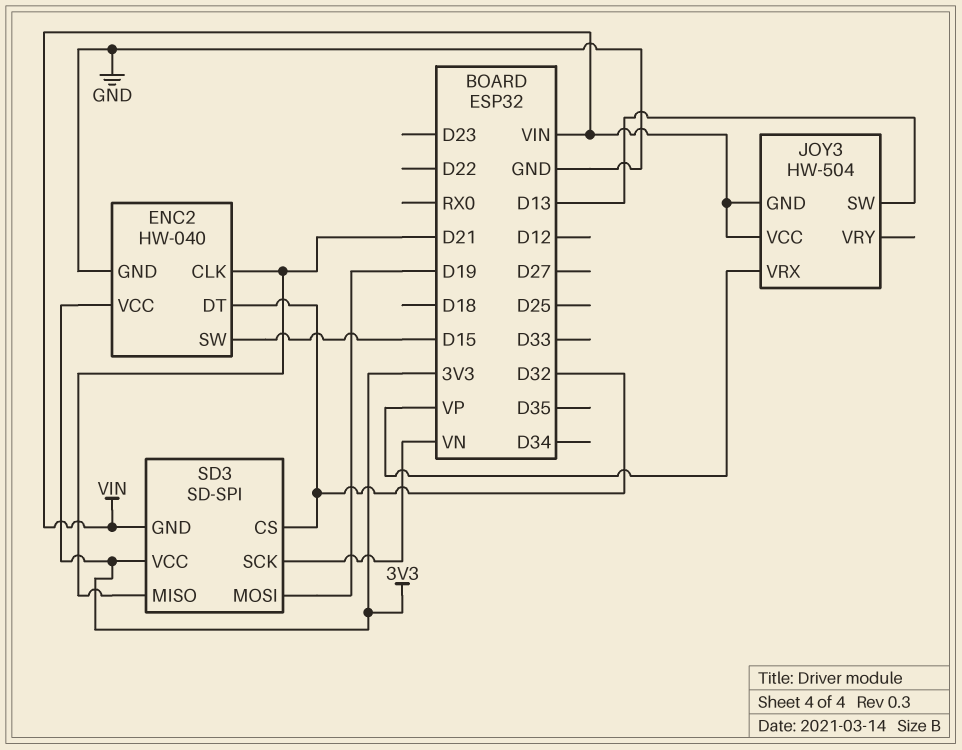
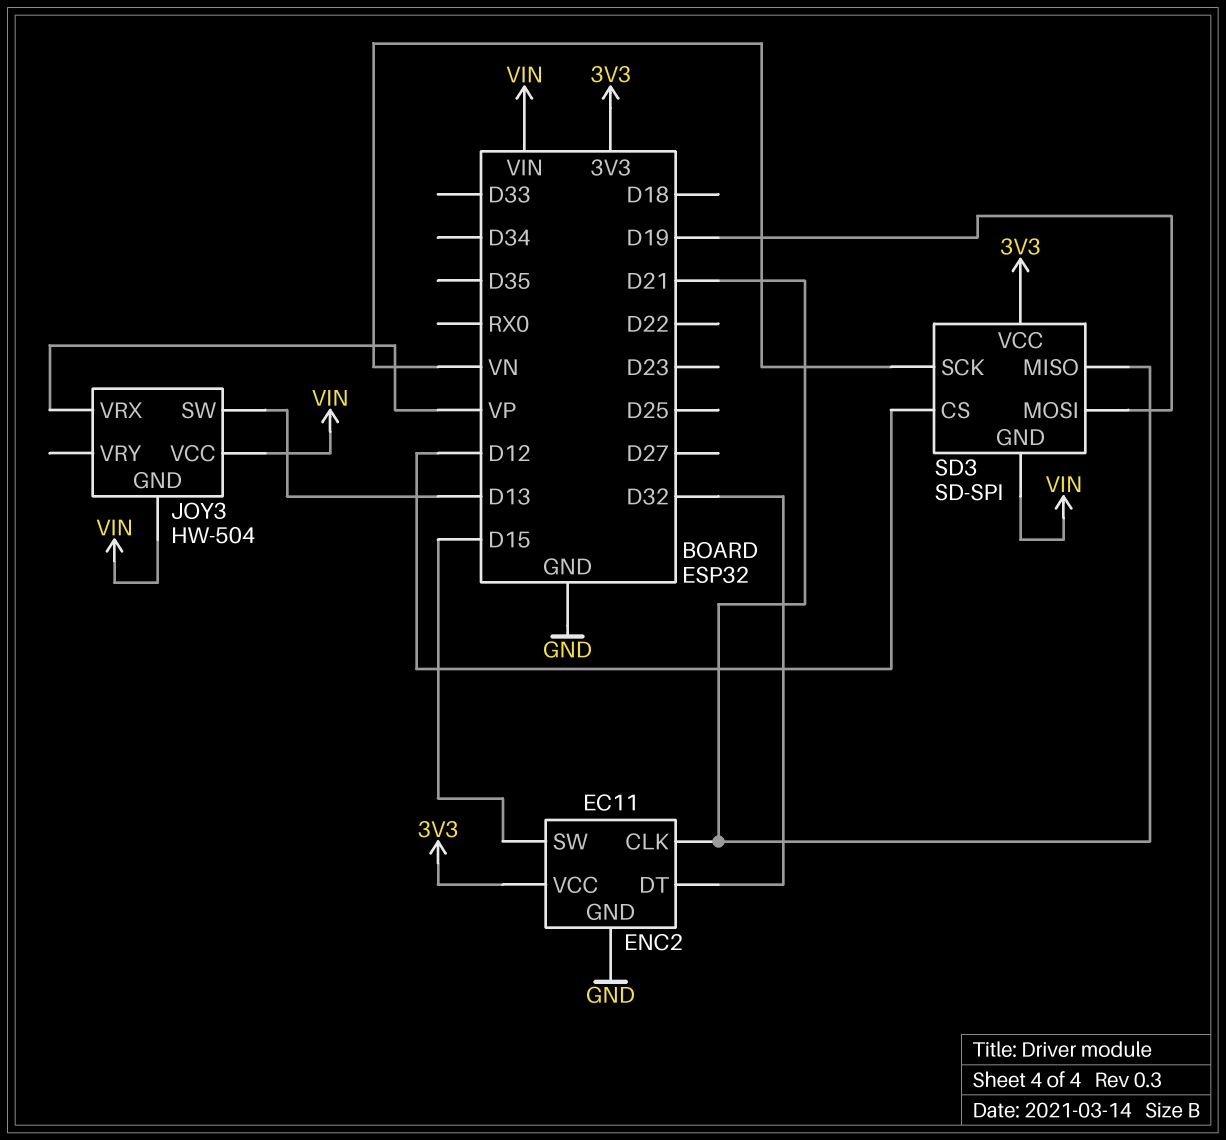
ENC2: HW-040 -> EC11
SD3 pin CS: D32 -> D12

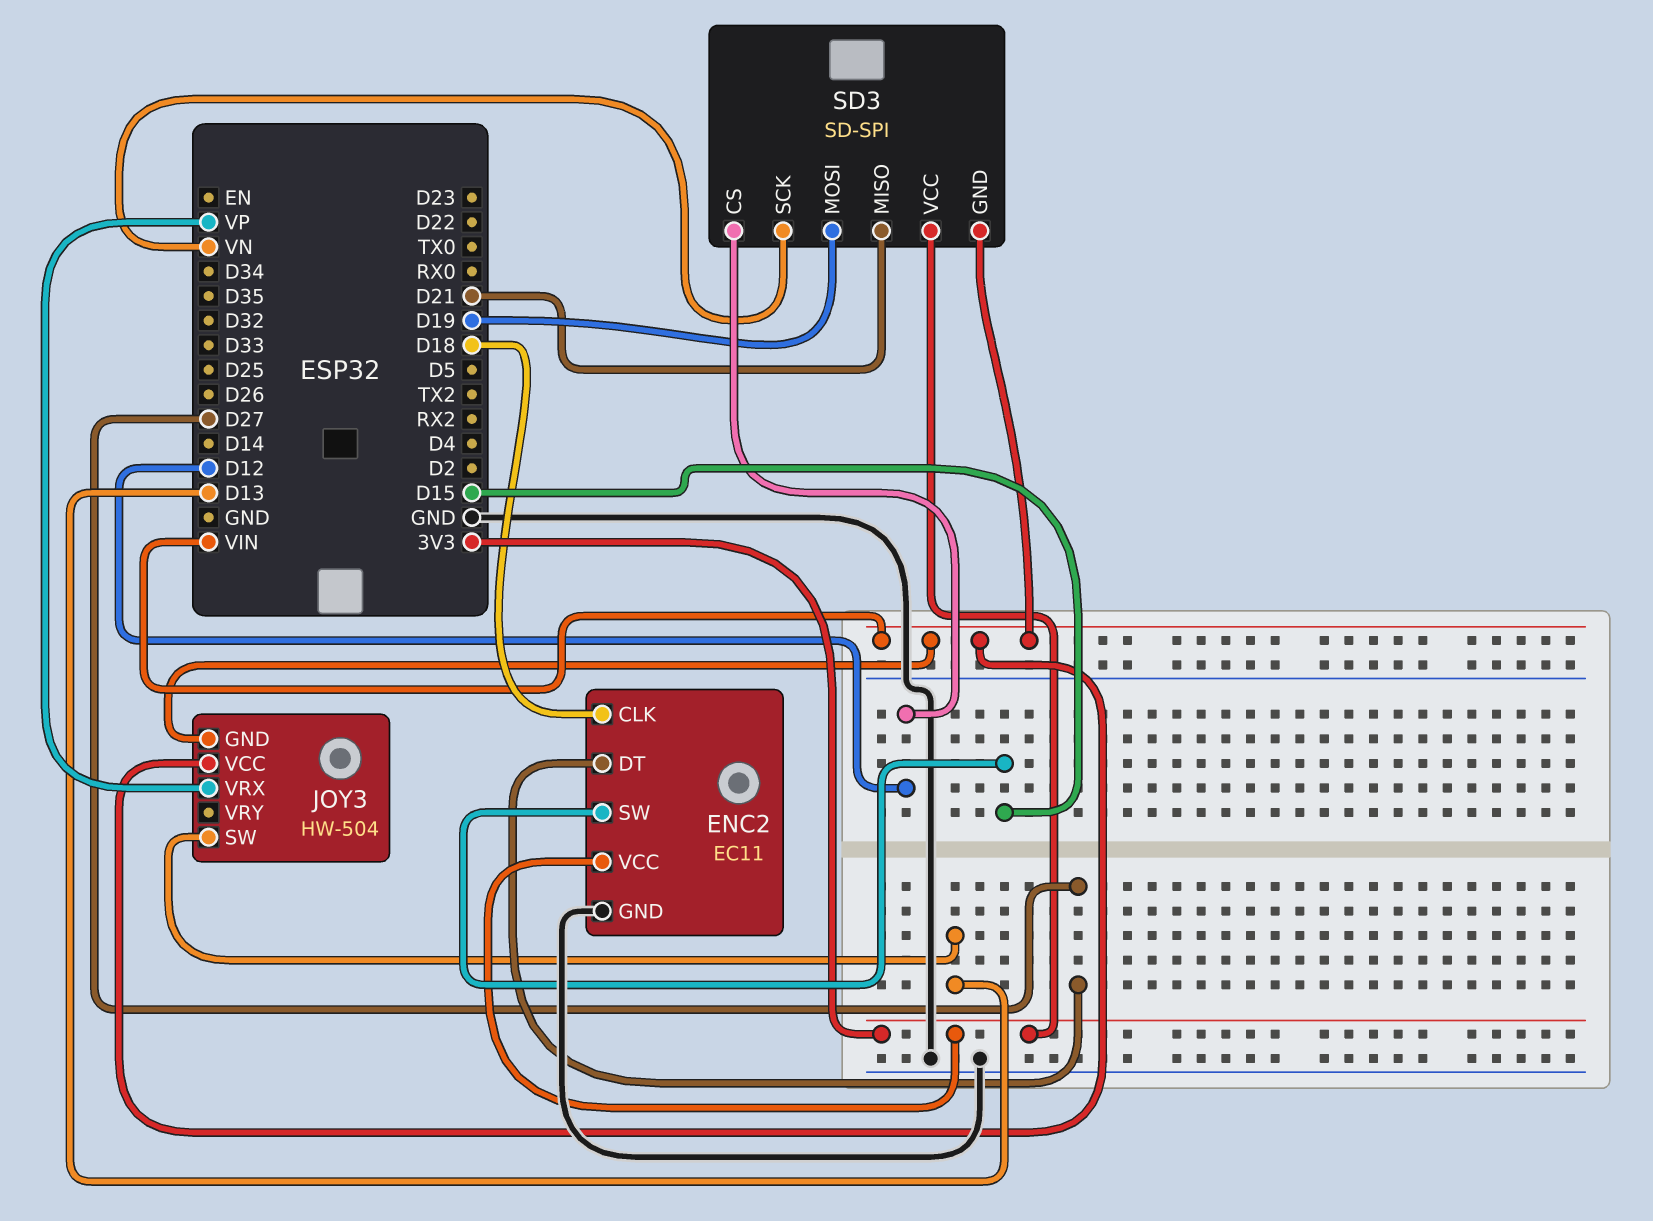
ENC2 pin CLK: D21 -> D18
ENC2 pin DT: D32 -> D27

